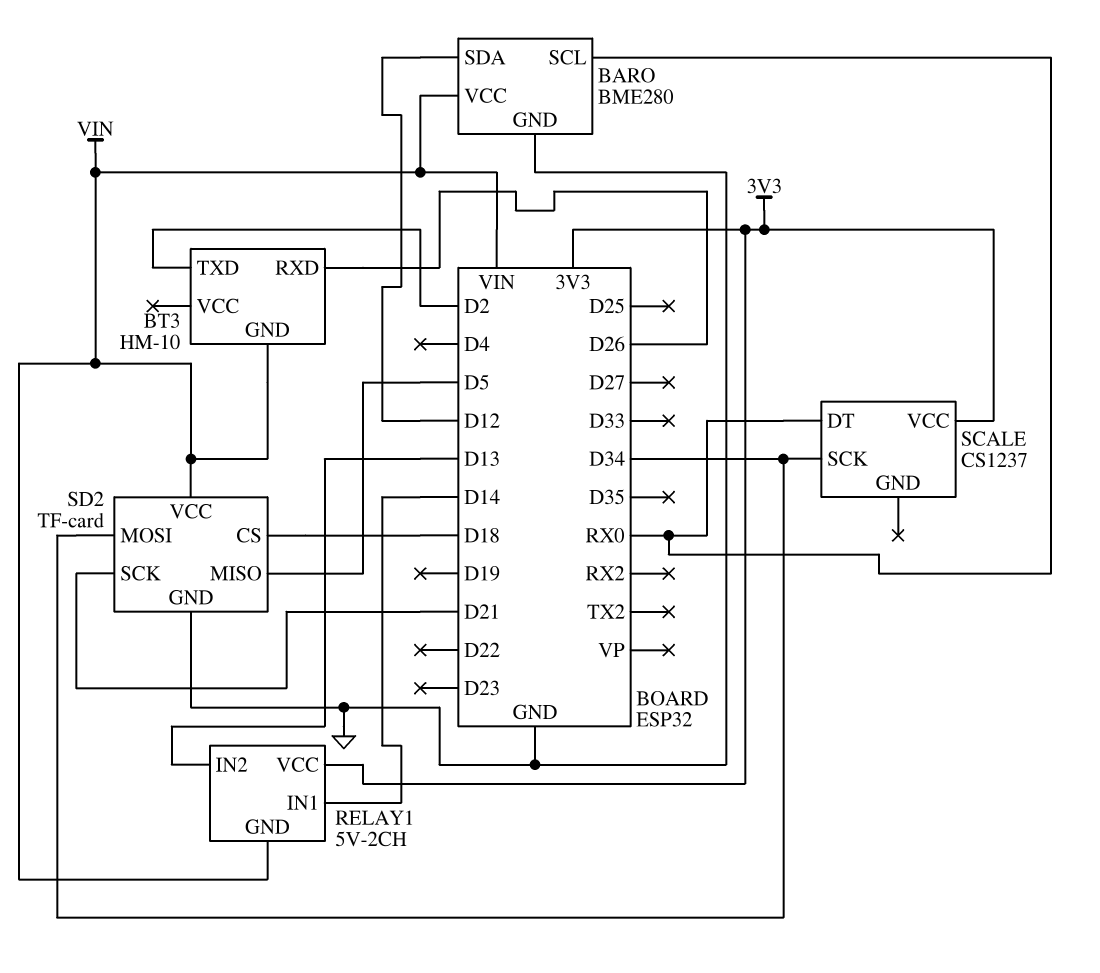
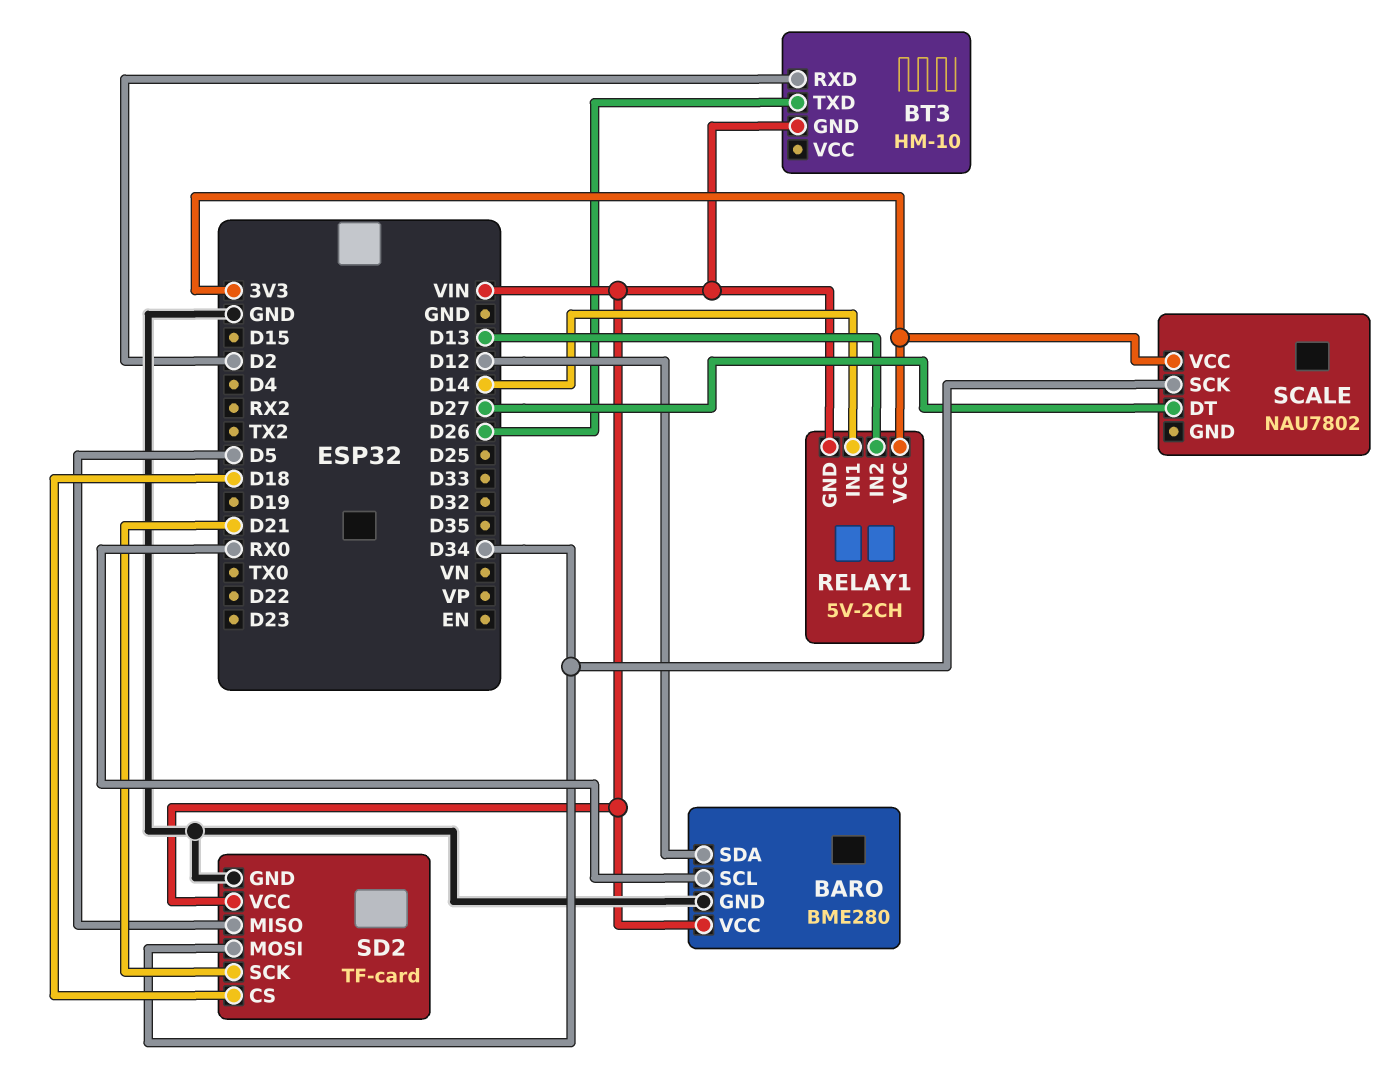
BT3 pin RXD: D26 -> D2
BT3 pin TXD: D2 -> D26
SCALE: CS1237 -> NAU7802
SCALE pin DT: RX0 -> D27

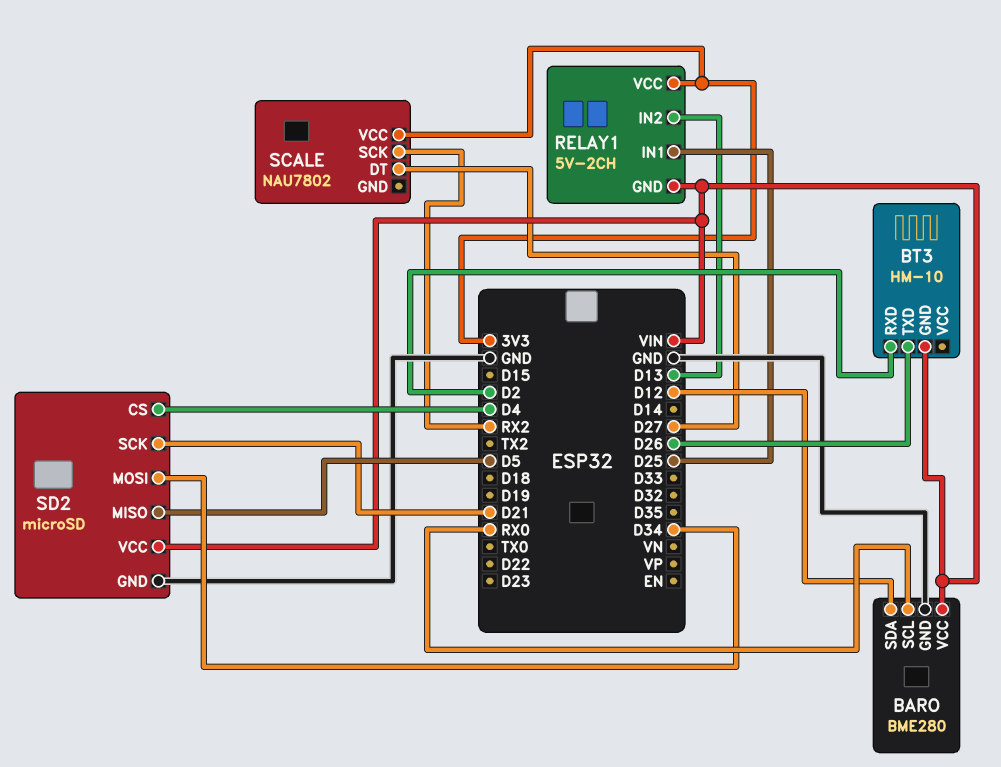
RELAY1 pin IN1: D14 -> D25
SCALE pin SCK: D34 -> RX2
SD2: TF-card -> microSD
SD2 pin CS: D18 -> D4

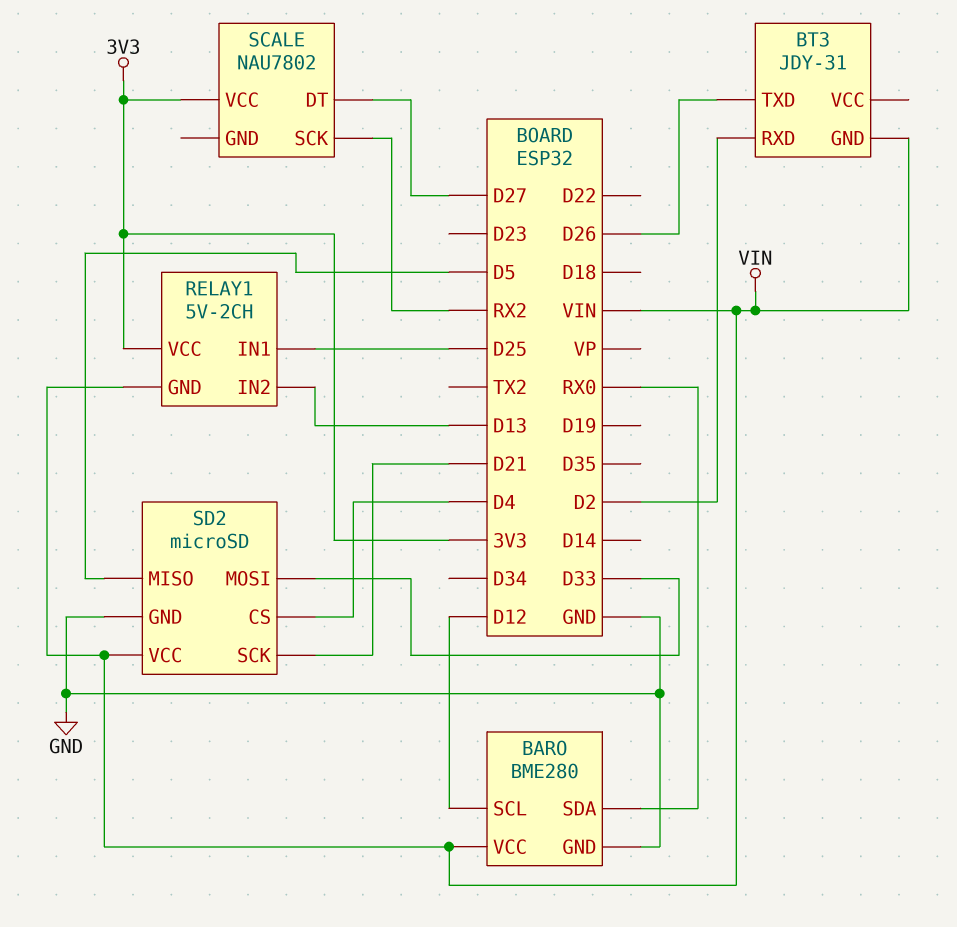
BARO pin SCL: RX0 -> D12
BARO pin SDA: D12 -> RX0
BT3: HM-10 -> JDY-31
SD2 pin MOSI: D34 -> D33

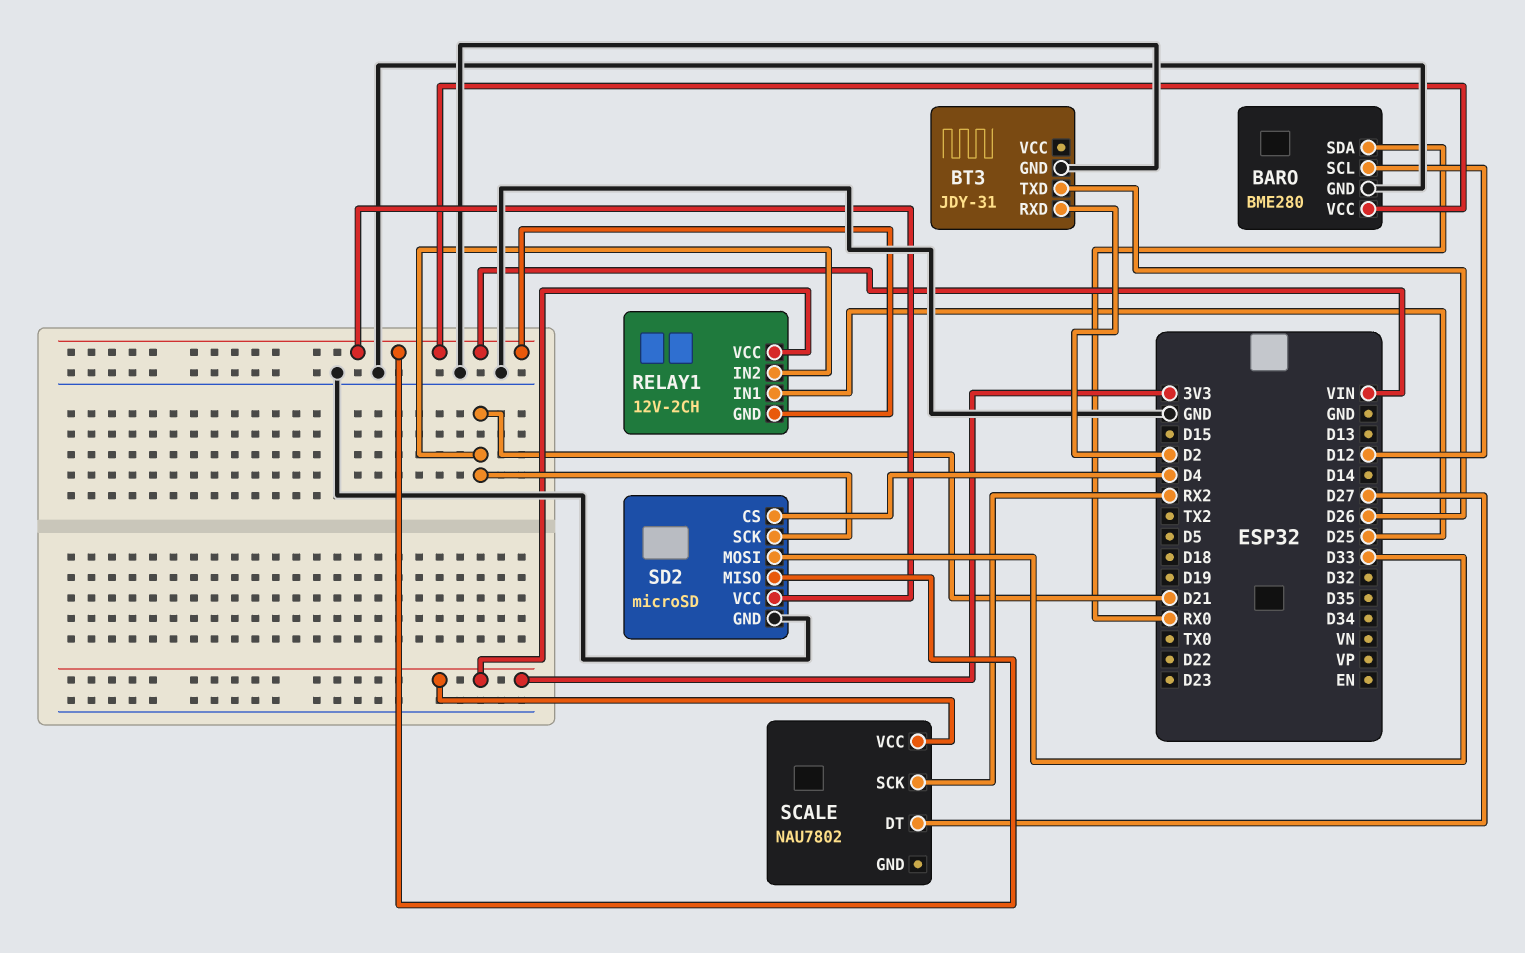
BT3 pin GND: VIN -> GND
RELAY1: 5V-2CH -> 12V-2CH
RELAY1 pin IN2: D13 -> D21
SD2 pin MISO: D5 -> VIN

